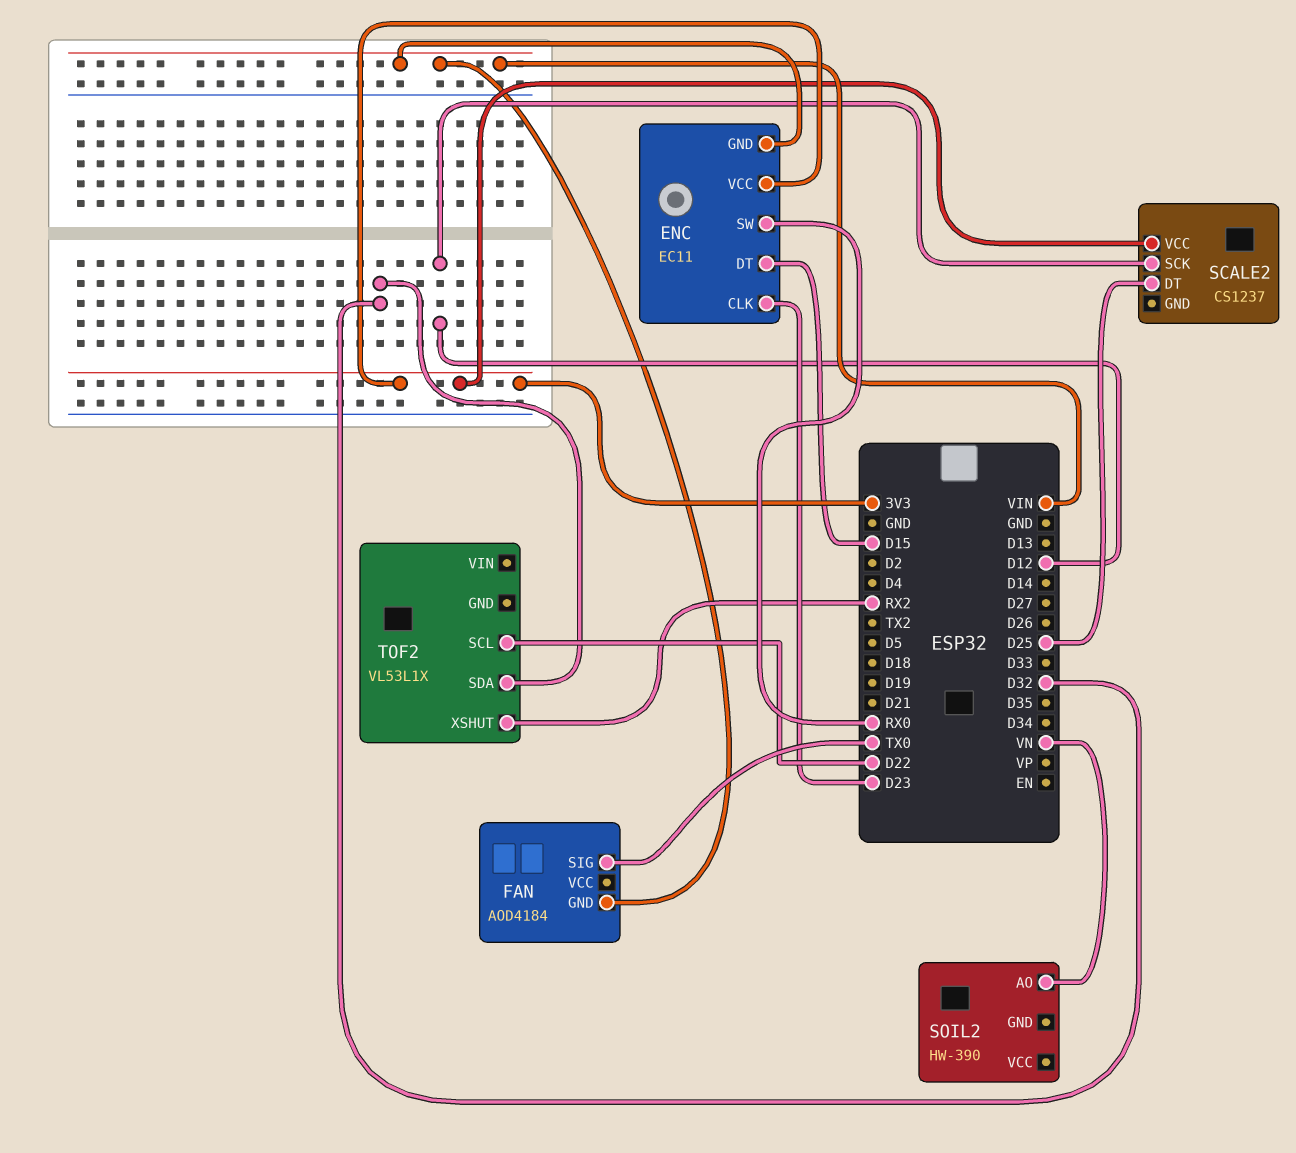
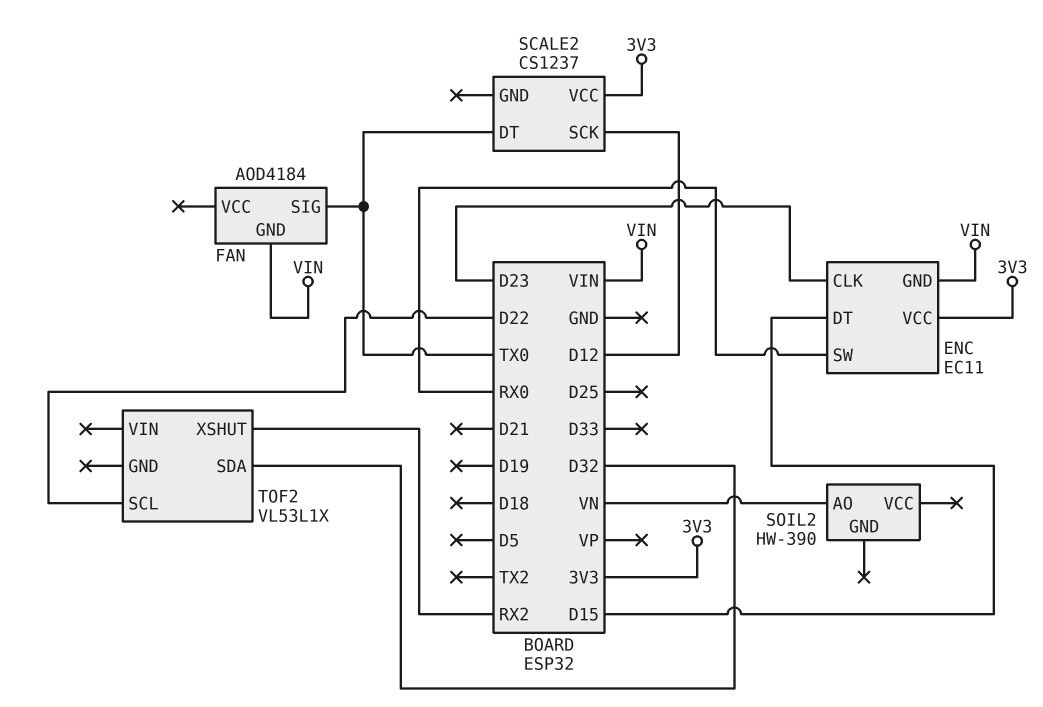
SCALE2 pin DT: D25 -> TX0

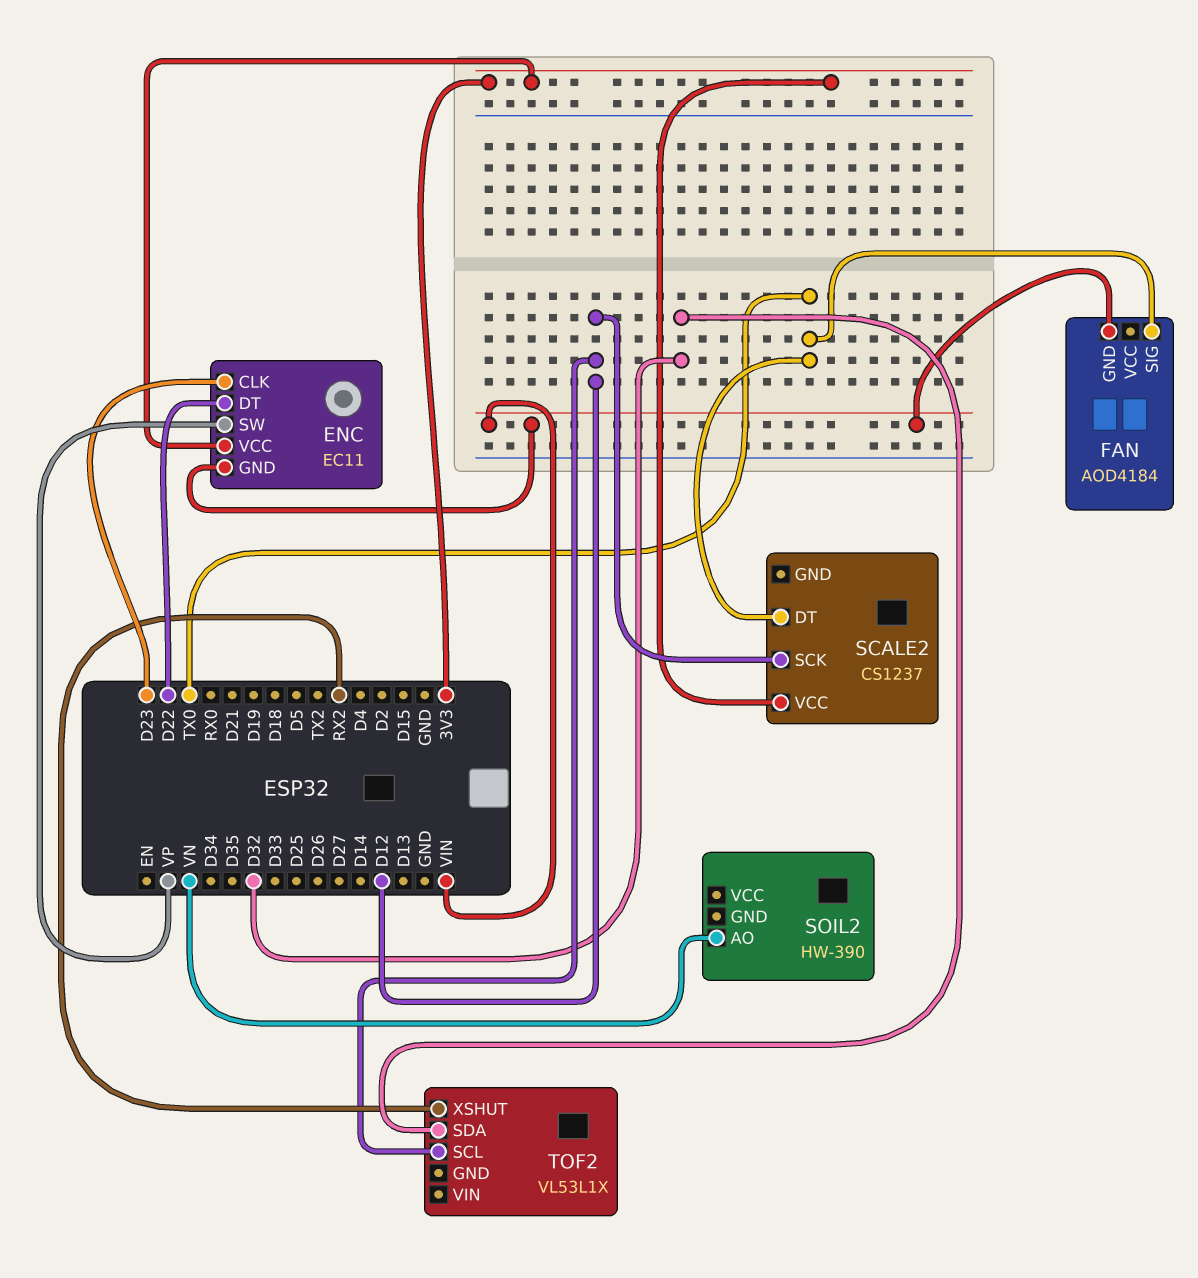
ENC pin DT: D15 -> D22
ENC pin SW: RX0 -> VP
TOF2 pin SCL: D22 -> D12

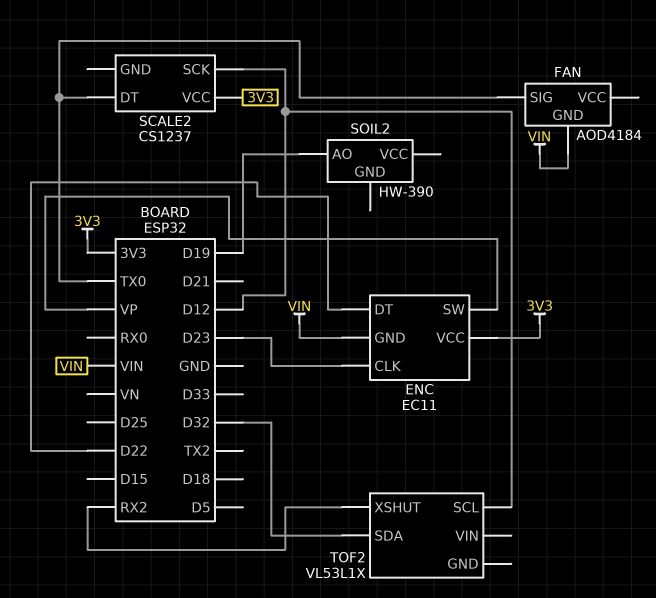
SOIL2 pin AO: VN -> D19

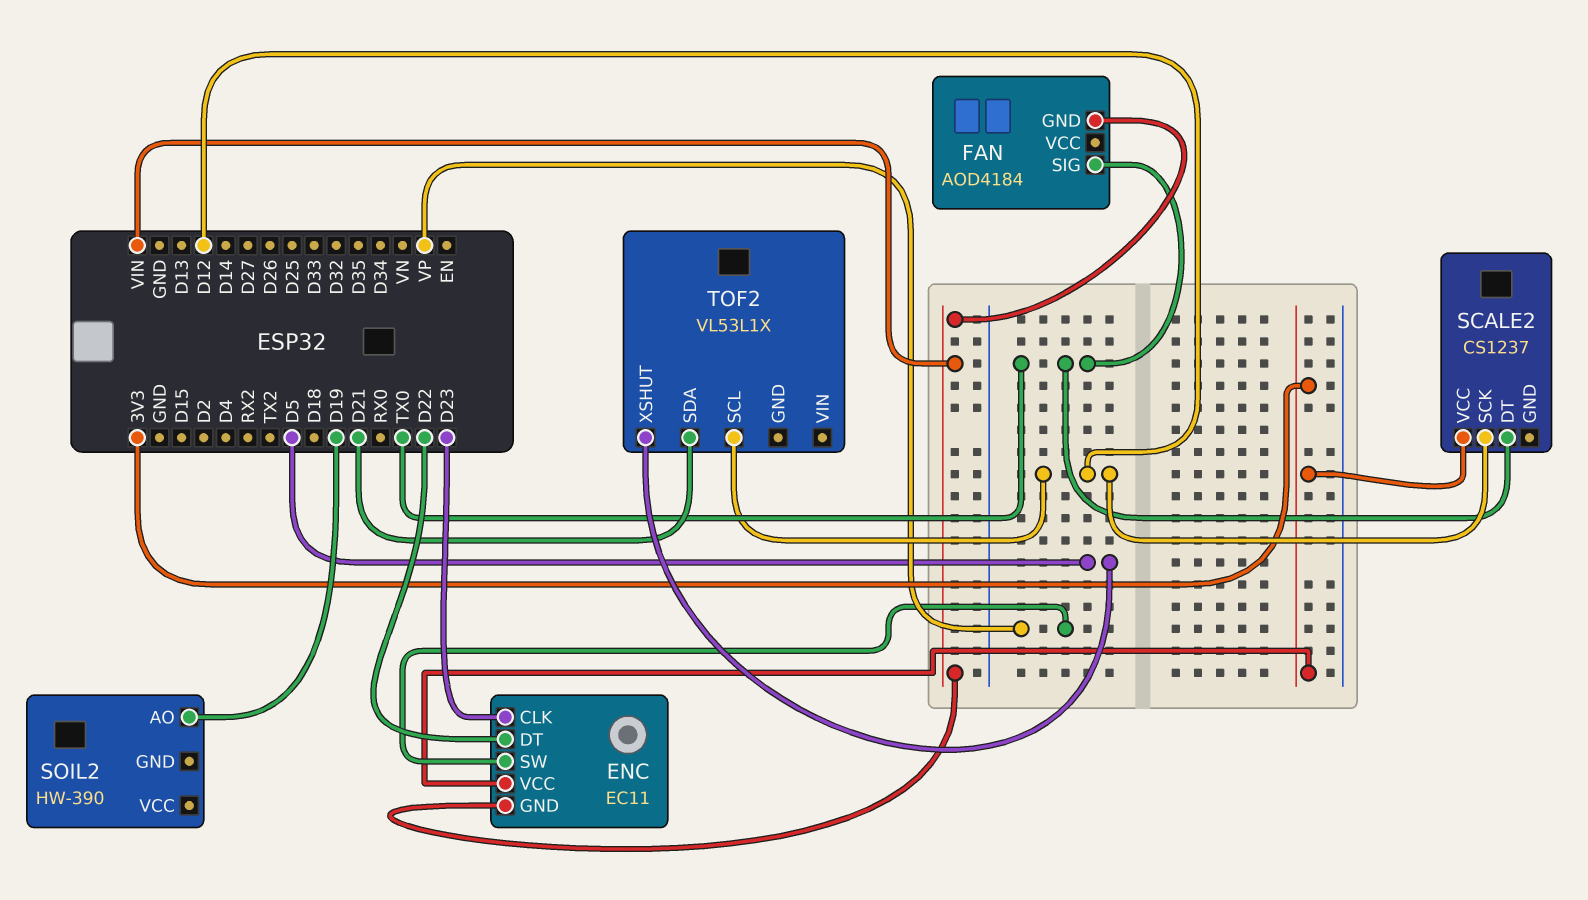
TOF2 pin SDA: D32 -> D21
TOF2 pin XSHUT: RX2 -> D5

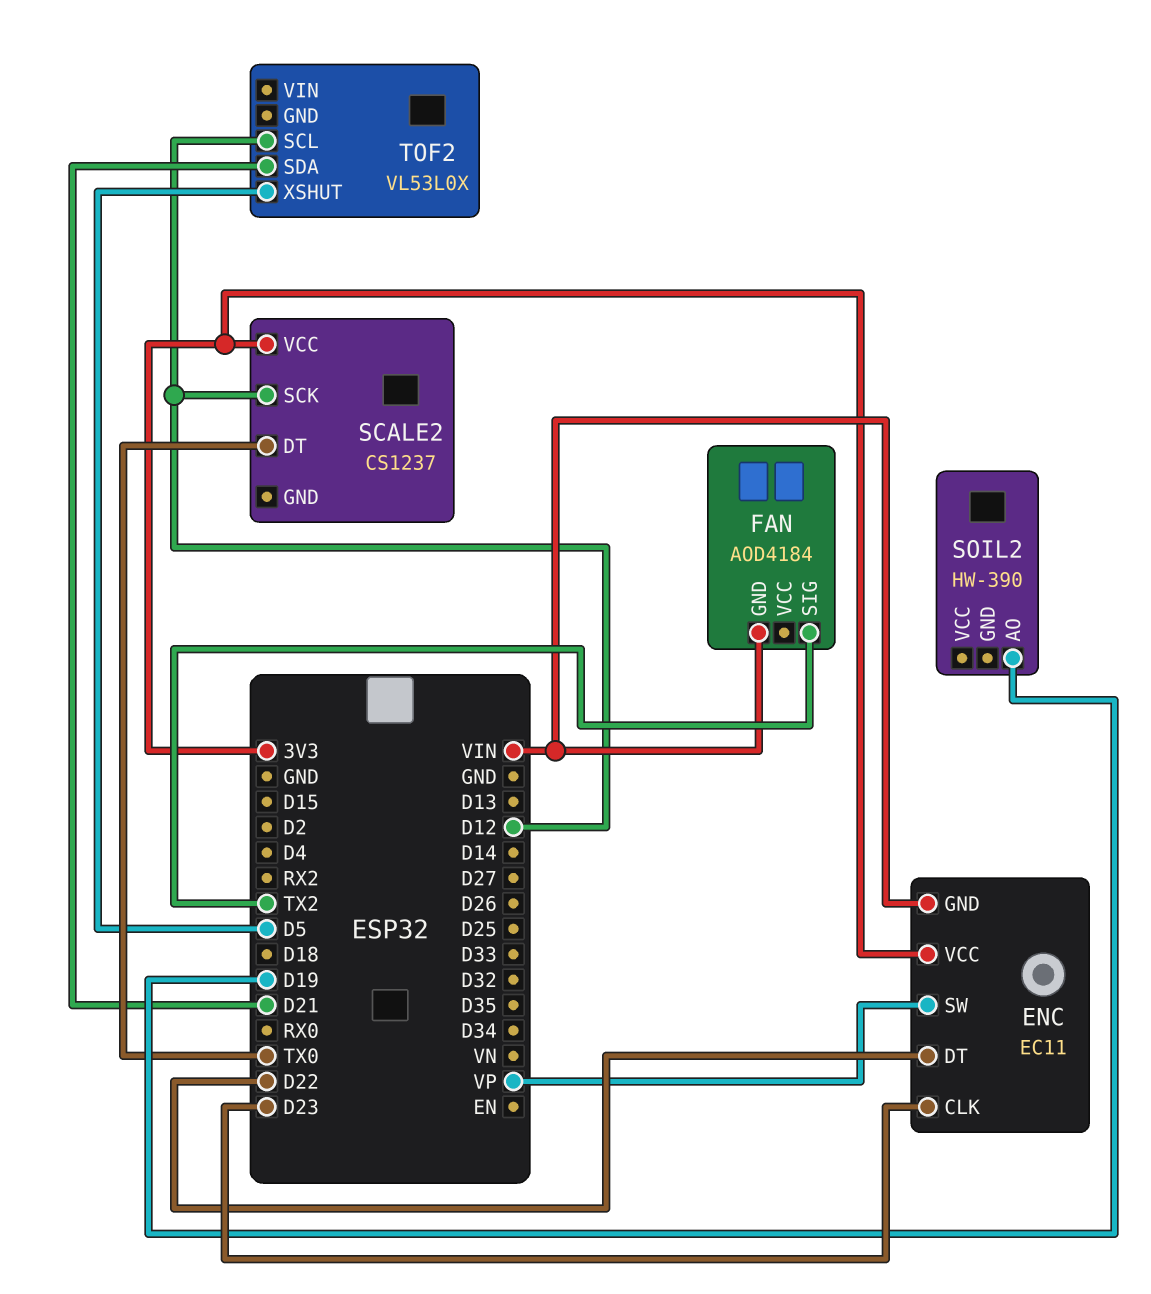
FAN pin SIG: TX0 -> TX2
TOF2: VL53L1X -> VL53L0X

